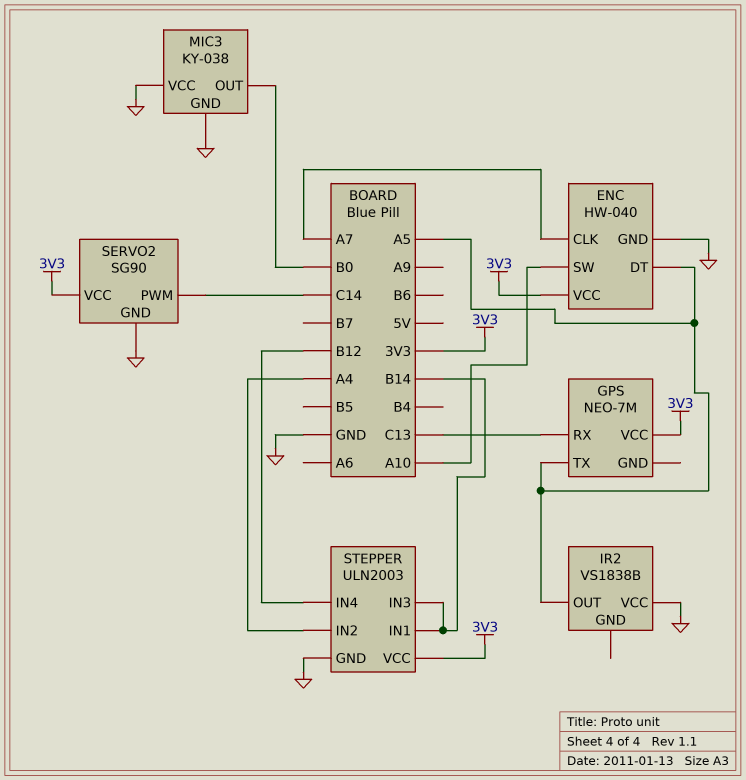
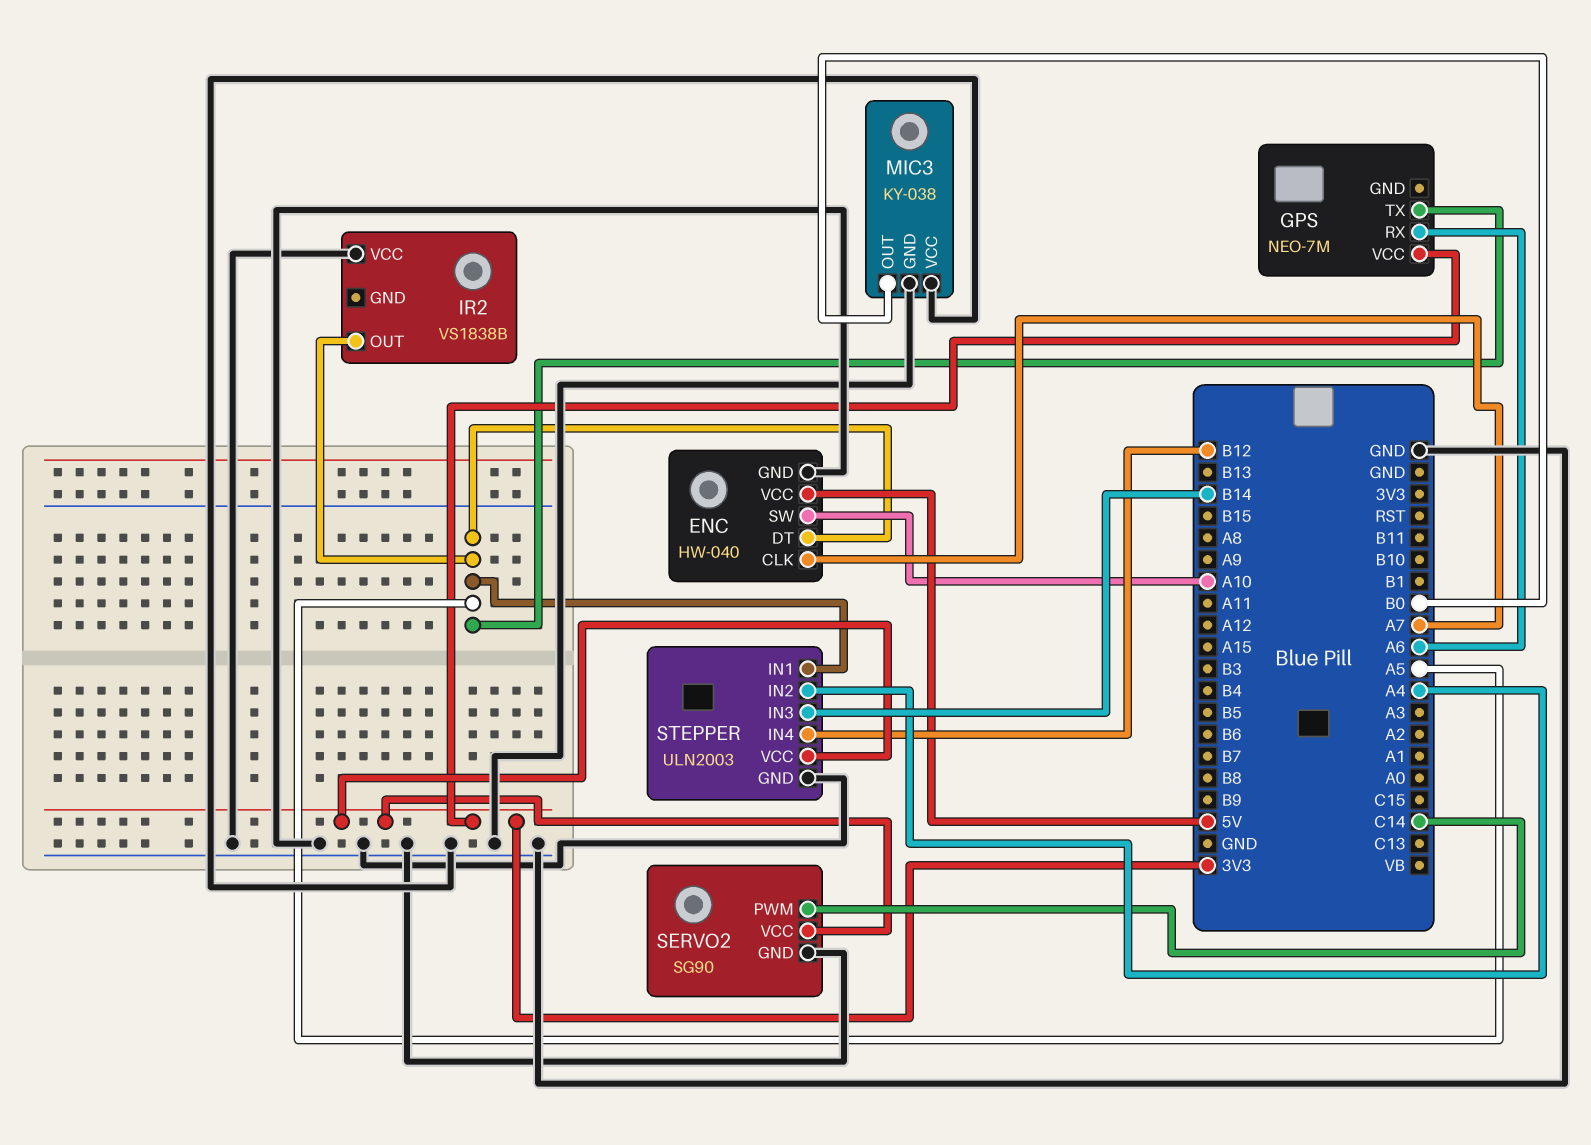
ENC pin VCC: 3V3 -> 5V
GPS pin RX: C13 -> A6
STEPPER pin IN1: B14 -> A5

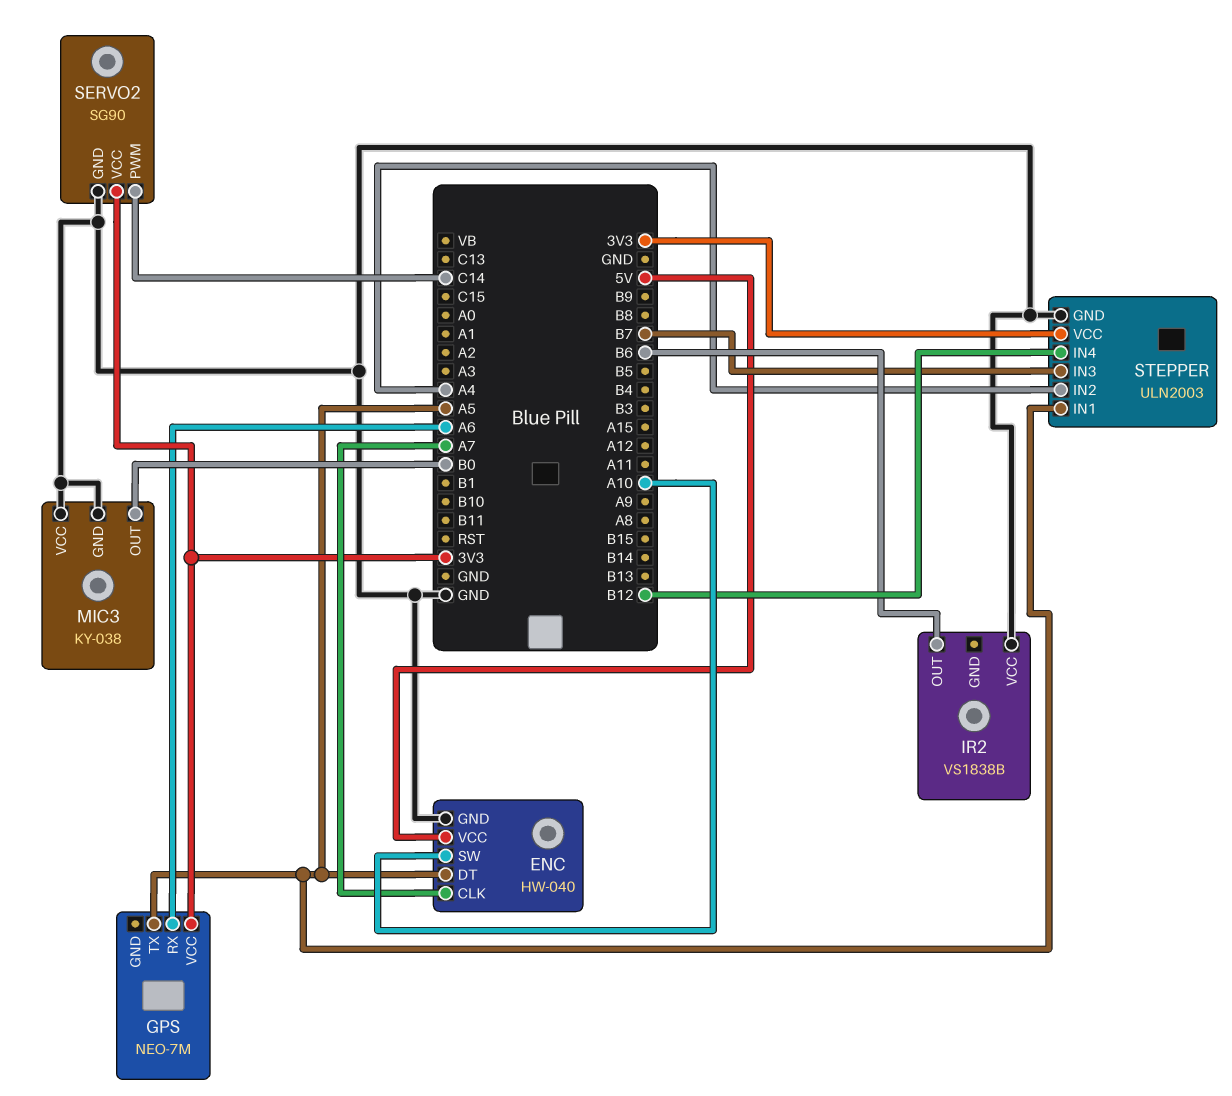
IR2 pin OUT: A5 -> B6
STEPPER pin IN3: B14 -> B7

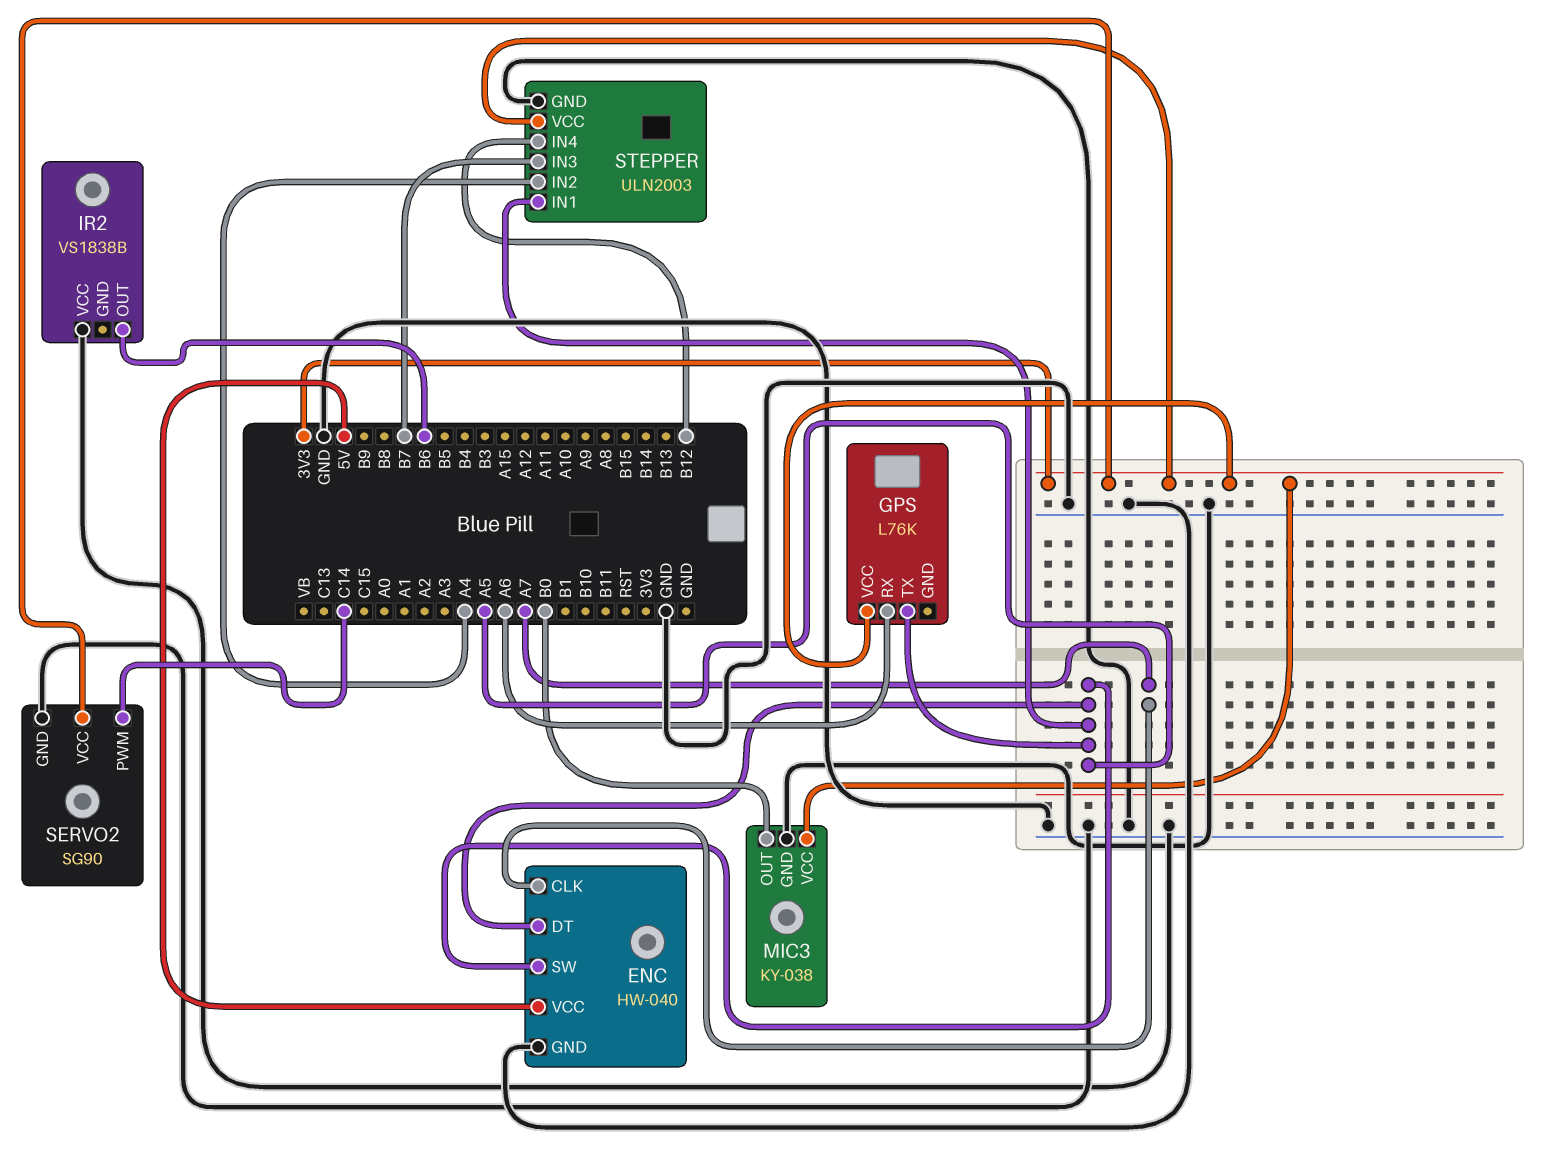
ENC pin SW: A10 -> A5
GPS: NEO-7M -> L76K
MIC3 pin VCC: GND -> 3V3

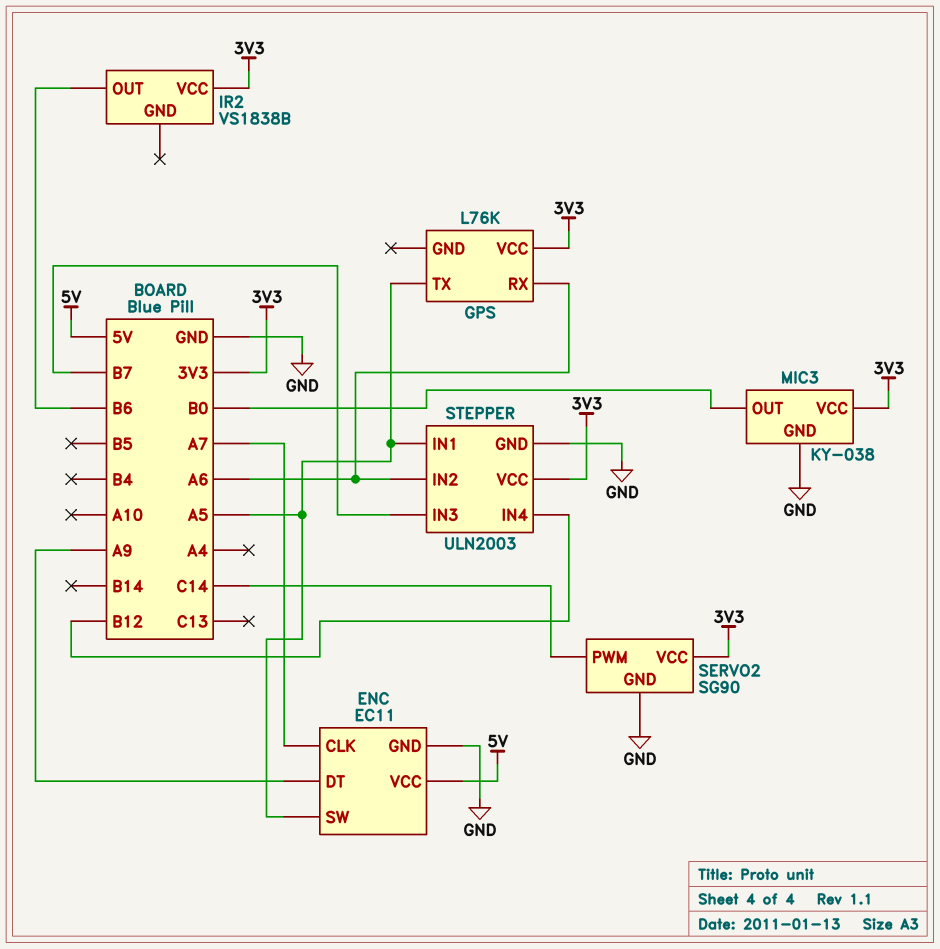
ENC: HW-040 -> EC11
ENC pin DT: A5 -> A9
IR2 pin VCC: GND -> 3V3
STEPPER pin IN2: A4 -> A6

